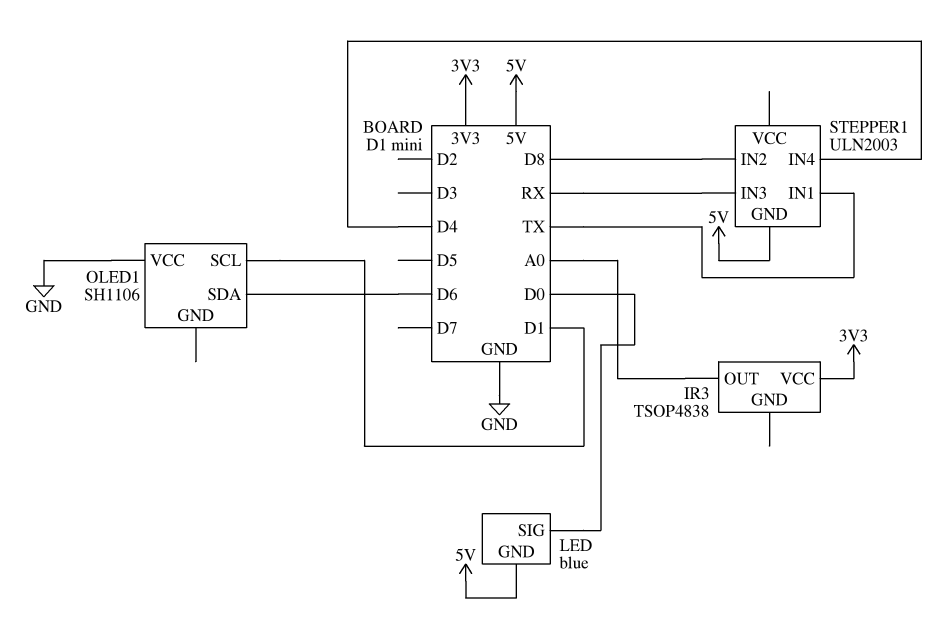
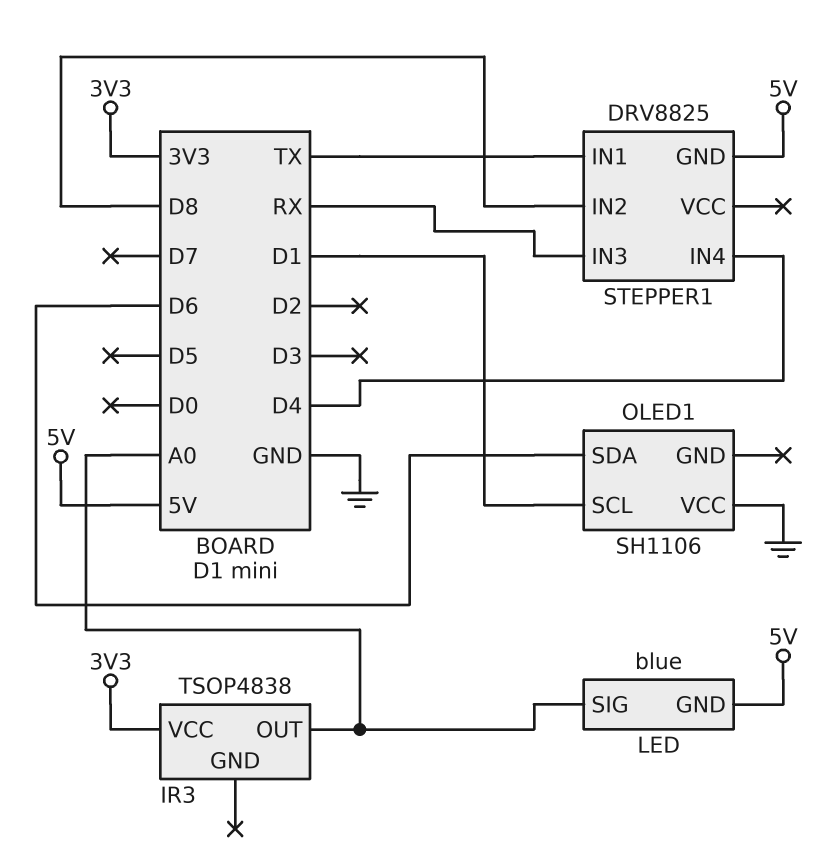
LED pin SIG: D0 -> A0
STEPPER1: ULN2003 -> DRV8825

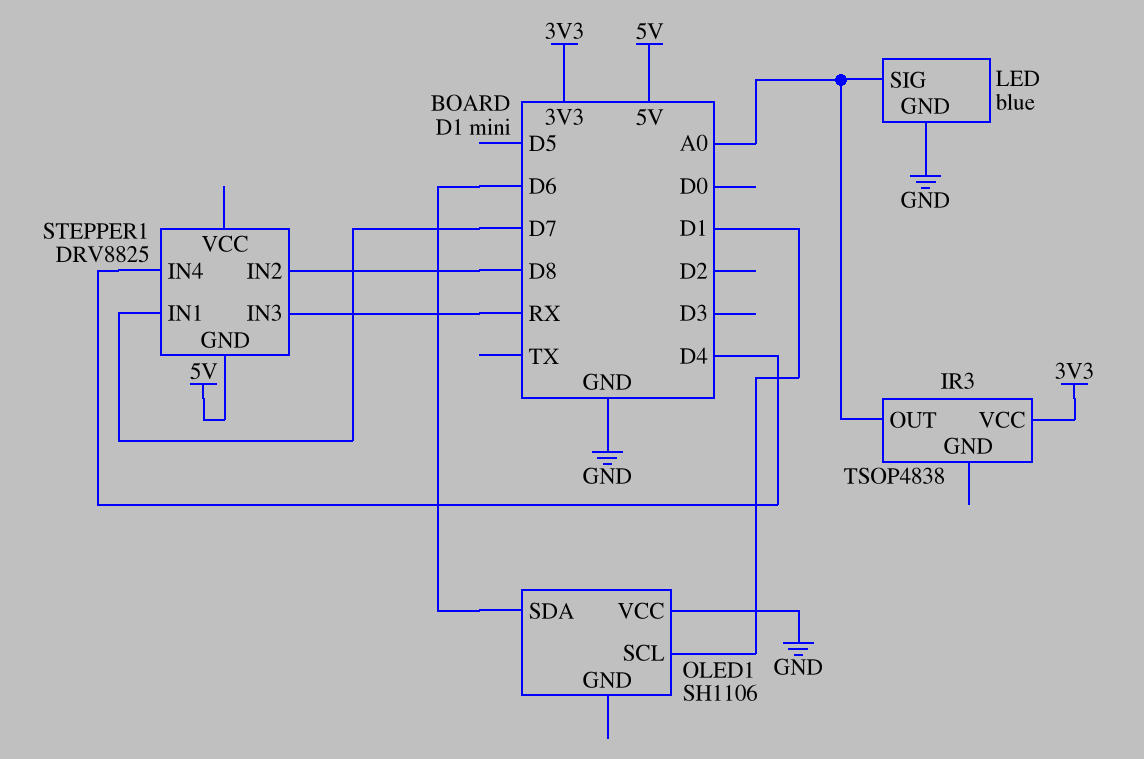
LED pin GND: 5V -> GND
STEPPER1 pin IN1: TX -> D7

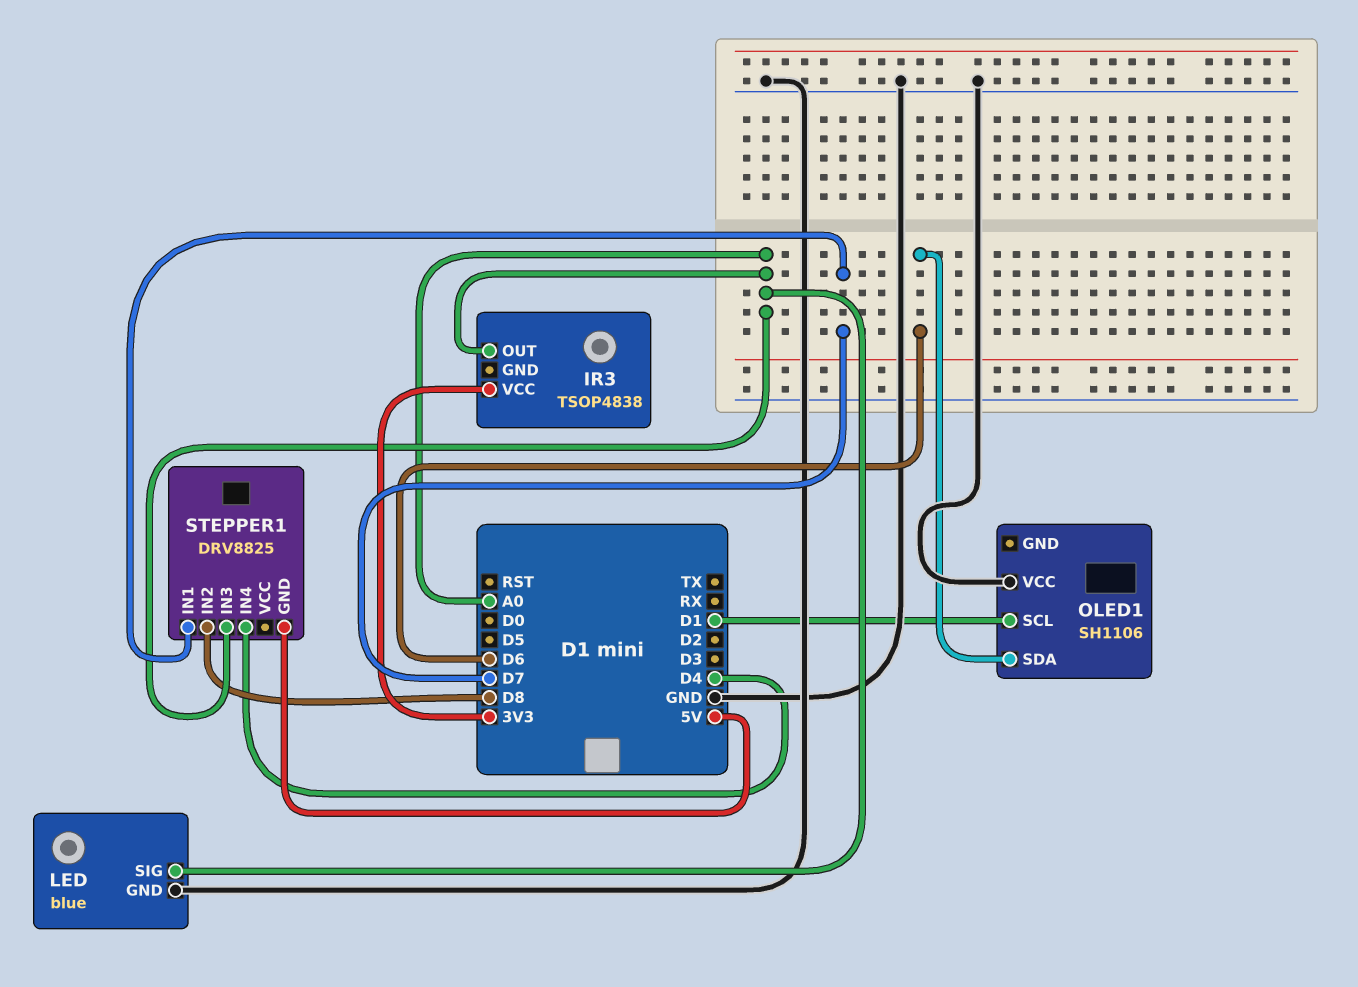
STEPPER1 pin IN3: RX -> A0

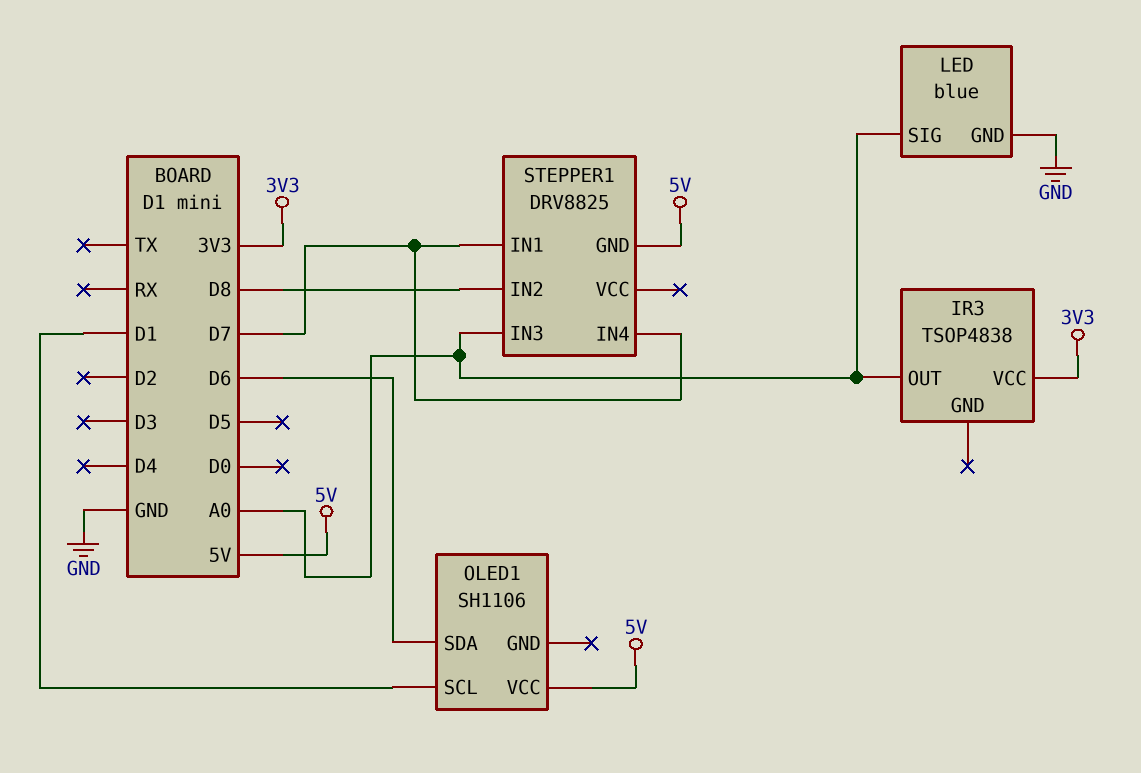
OLED1 pin VCC: GND -> 5V
STEPPER1 pin IN4: D4 -> D7

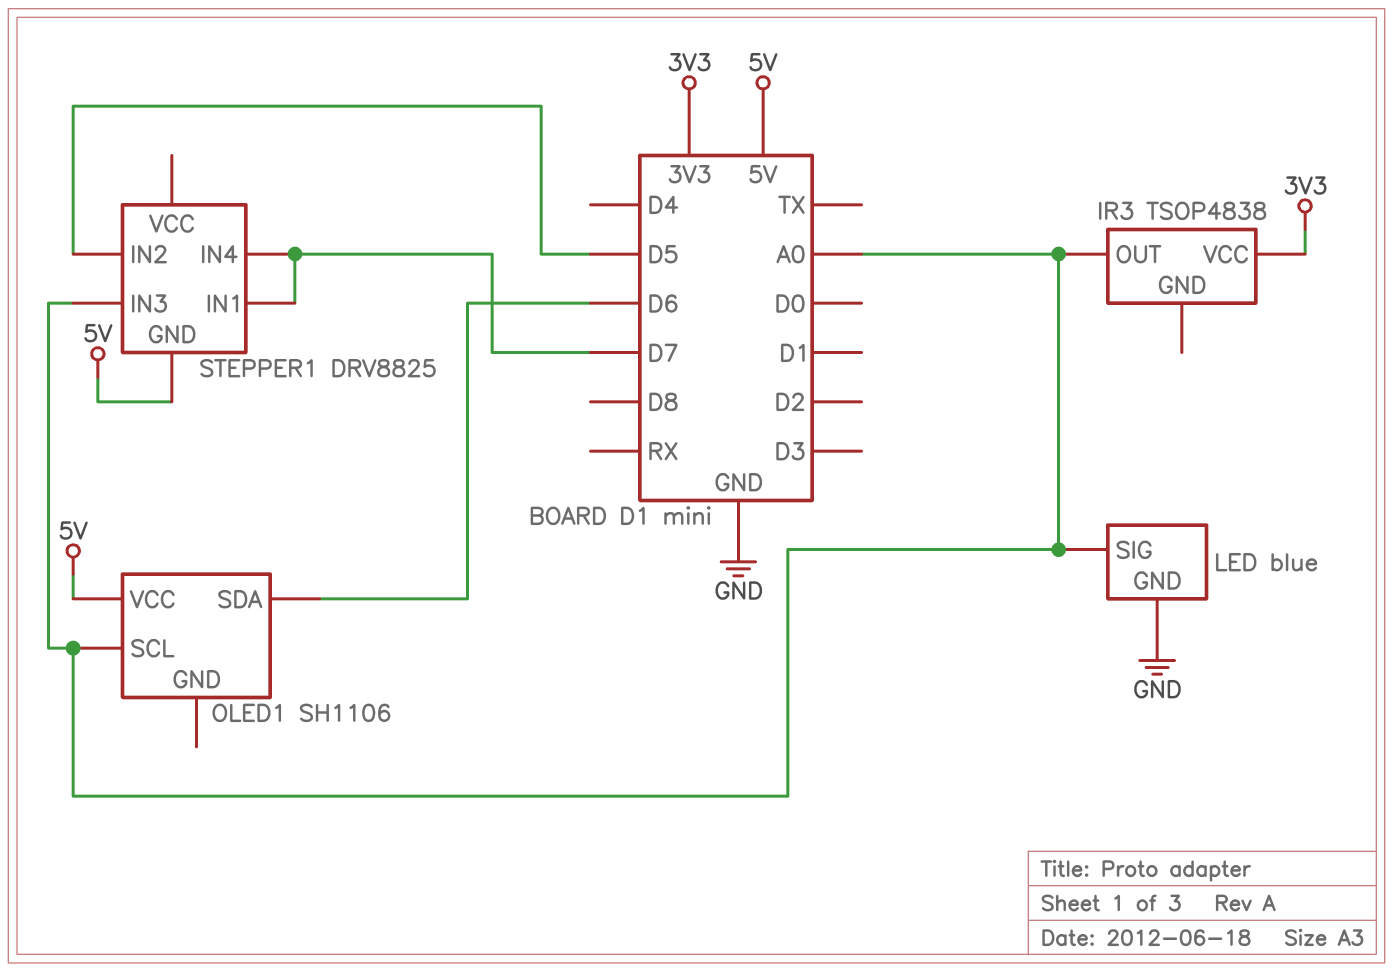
OLED1 pin SCL: D1 -> A0
STEPPER1 pin IN2: D8 -> D5

